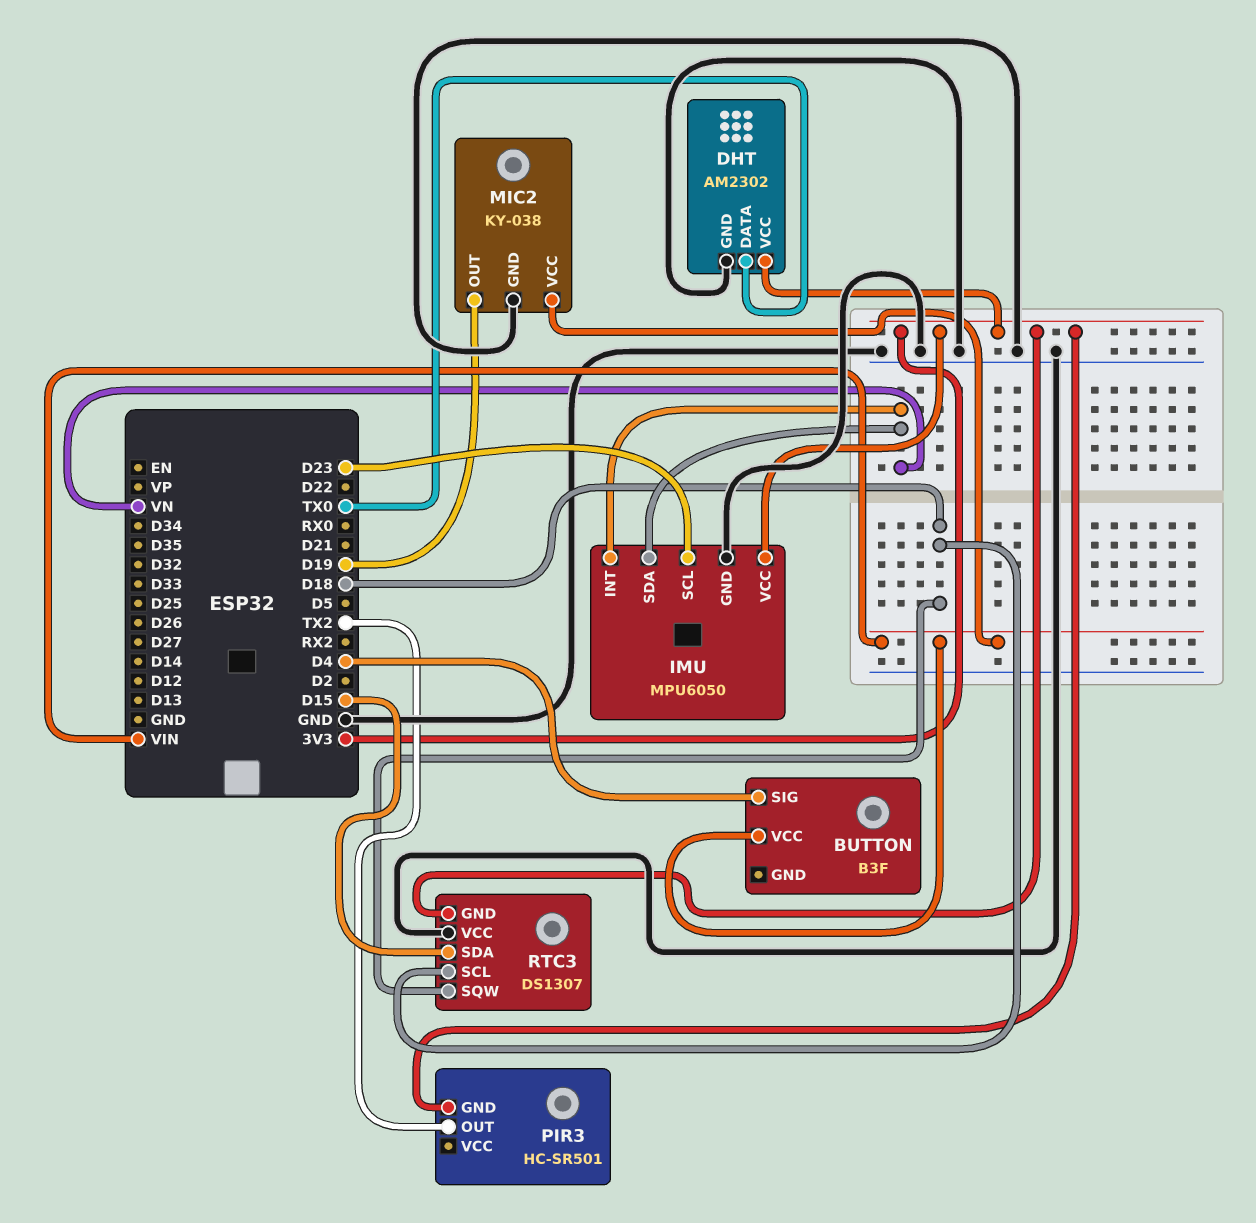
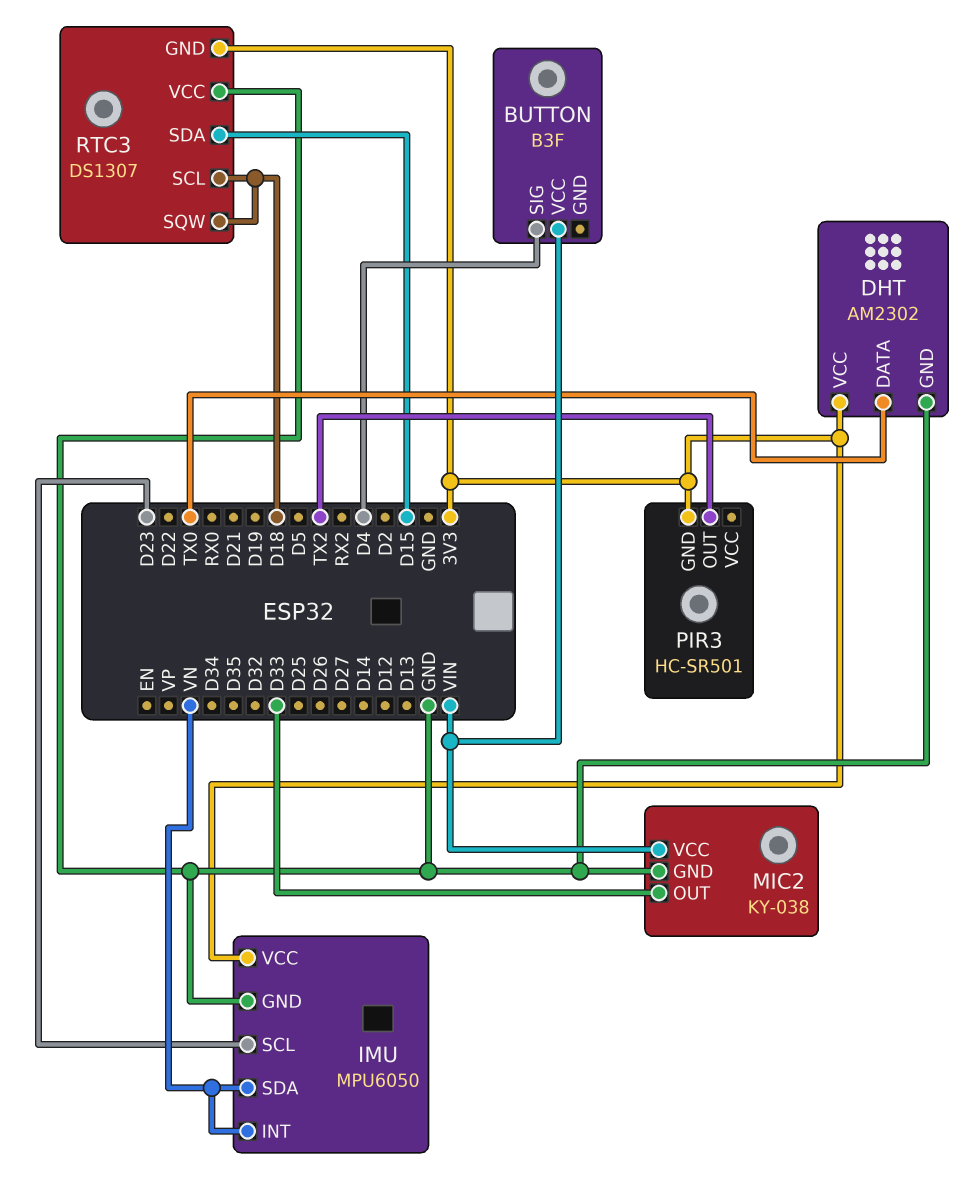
MIC2 pin OUT: D19 -> D33

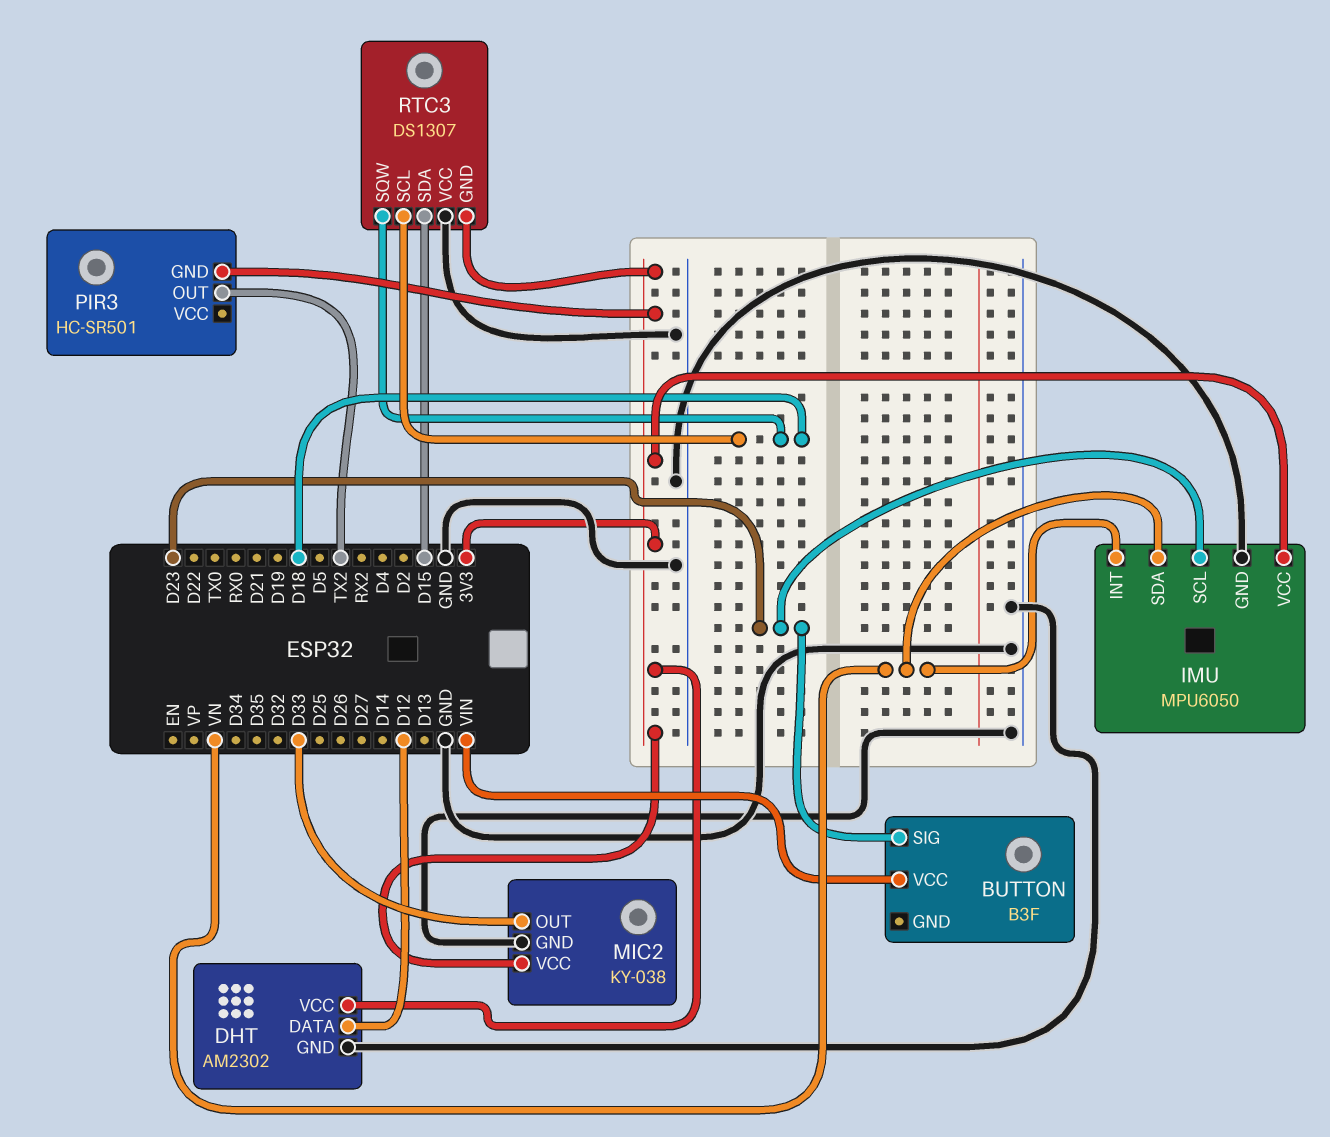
BUTTON pin SIG: D4 -> D23
DHT pin DATA: TX0 -> D12
MIC2 pin VCC: VIN -> 3V3

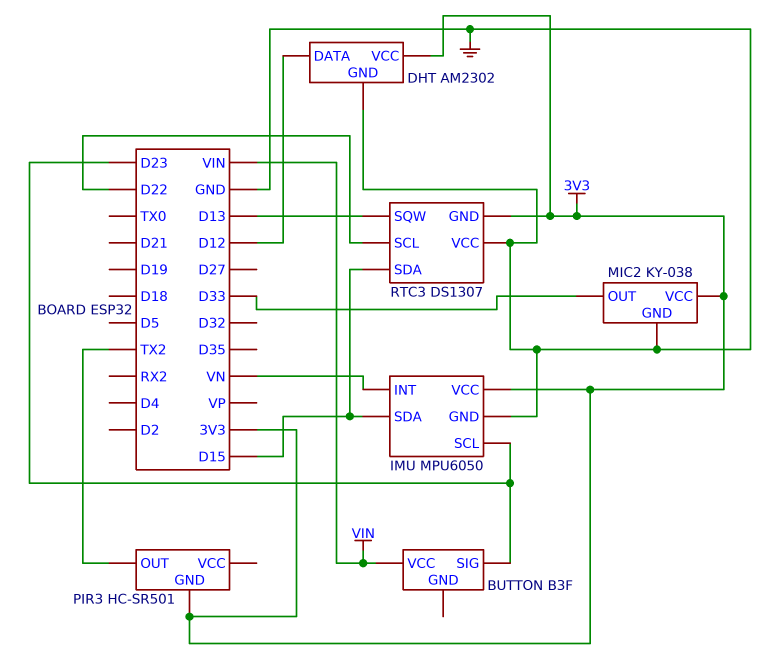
IMU pin SDA: VN -> D15
RTC3 pin SCL: D18 -> D22
RTC3 pin SQW: D18 -> D13

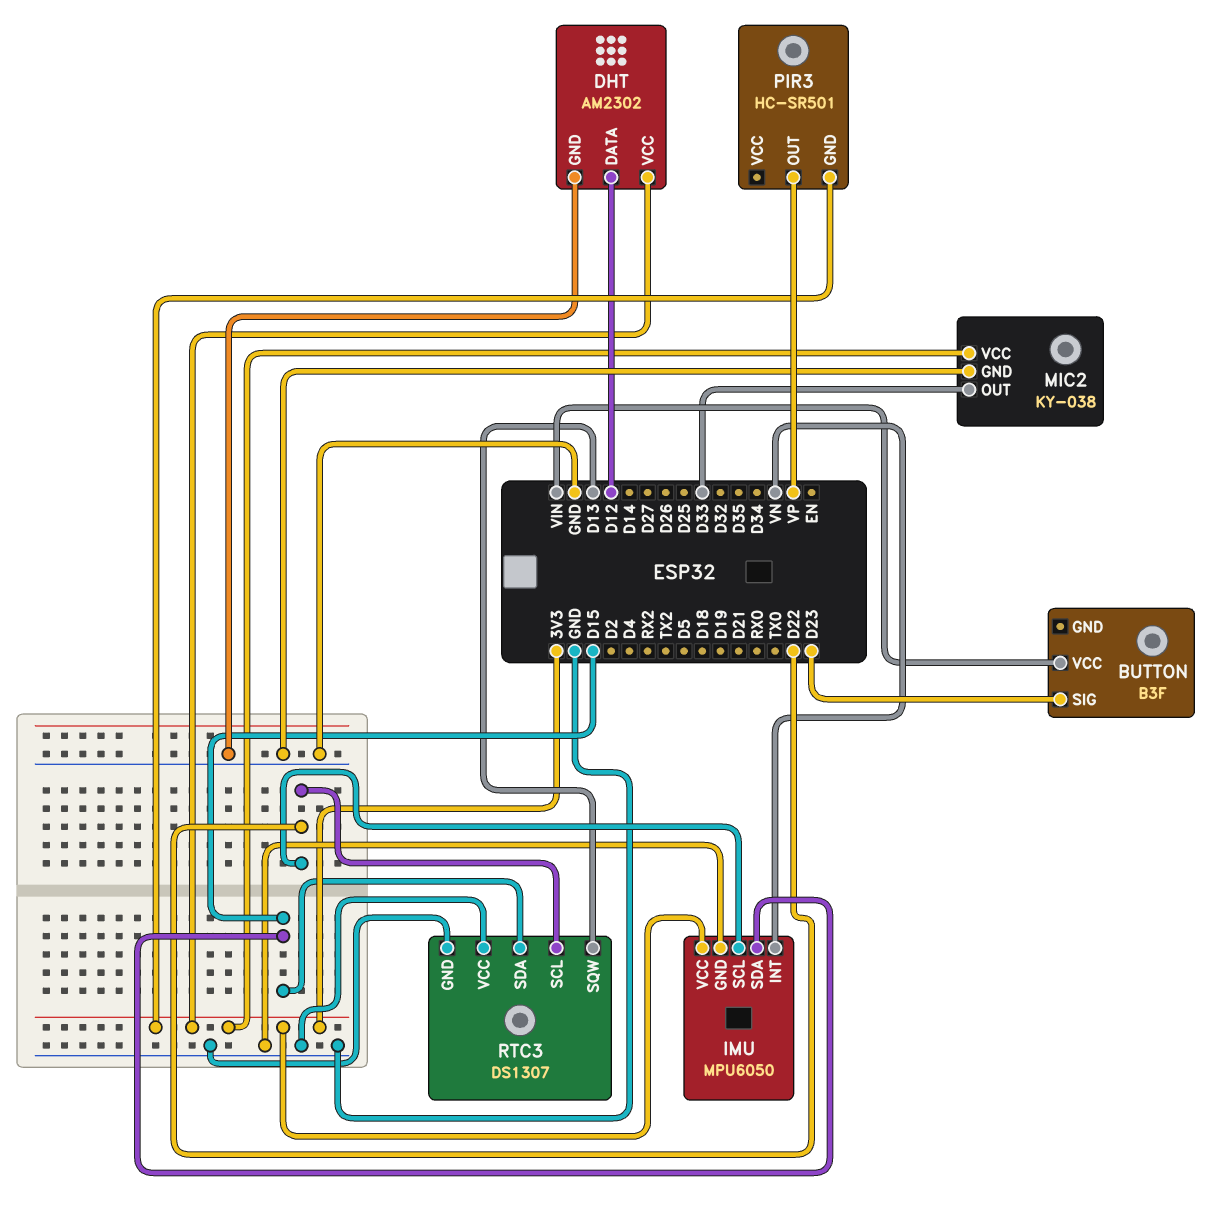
IMU pin SCL: D23 -> D22
PIR3 pin OUT: TX2 -> VP
RTC3 pin GND: 3V3 -> GND

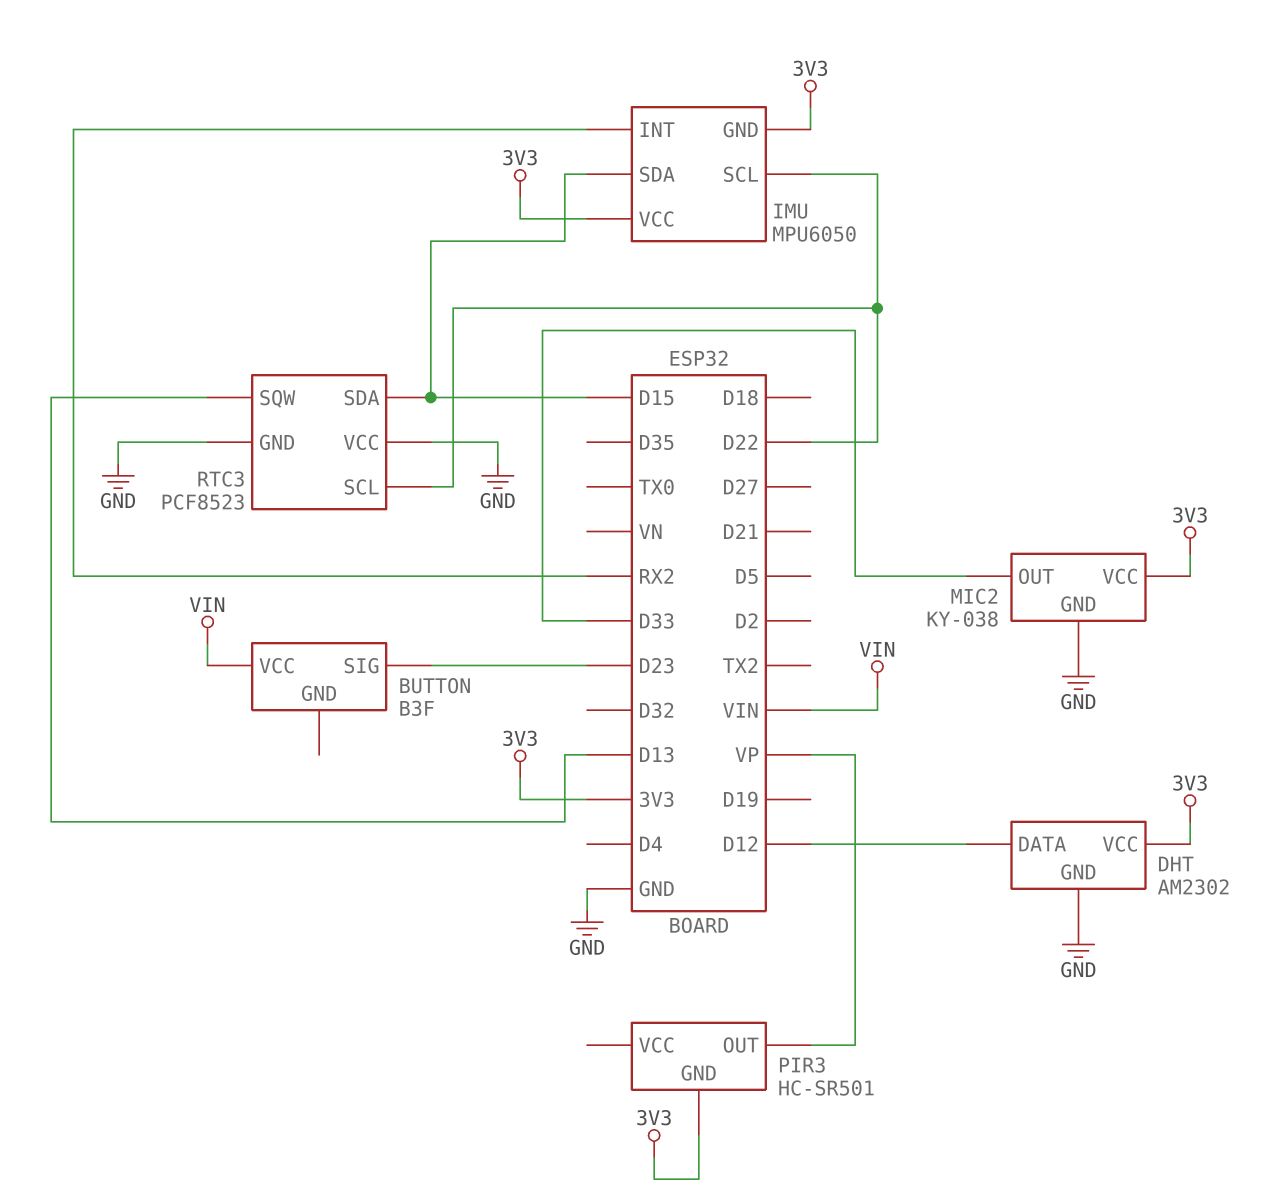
IMU pin GND: GND -> 3V3
IMU pin INT: VN -> RX2
RTC3: DS1307 -> PCF8523

